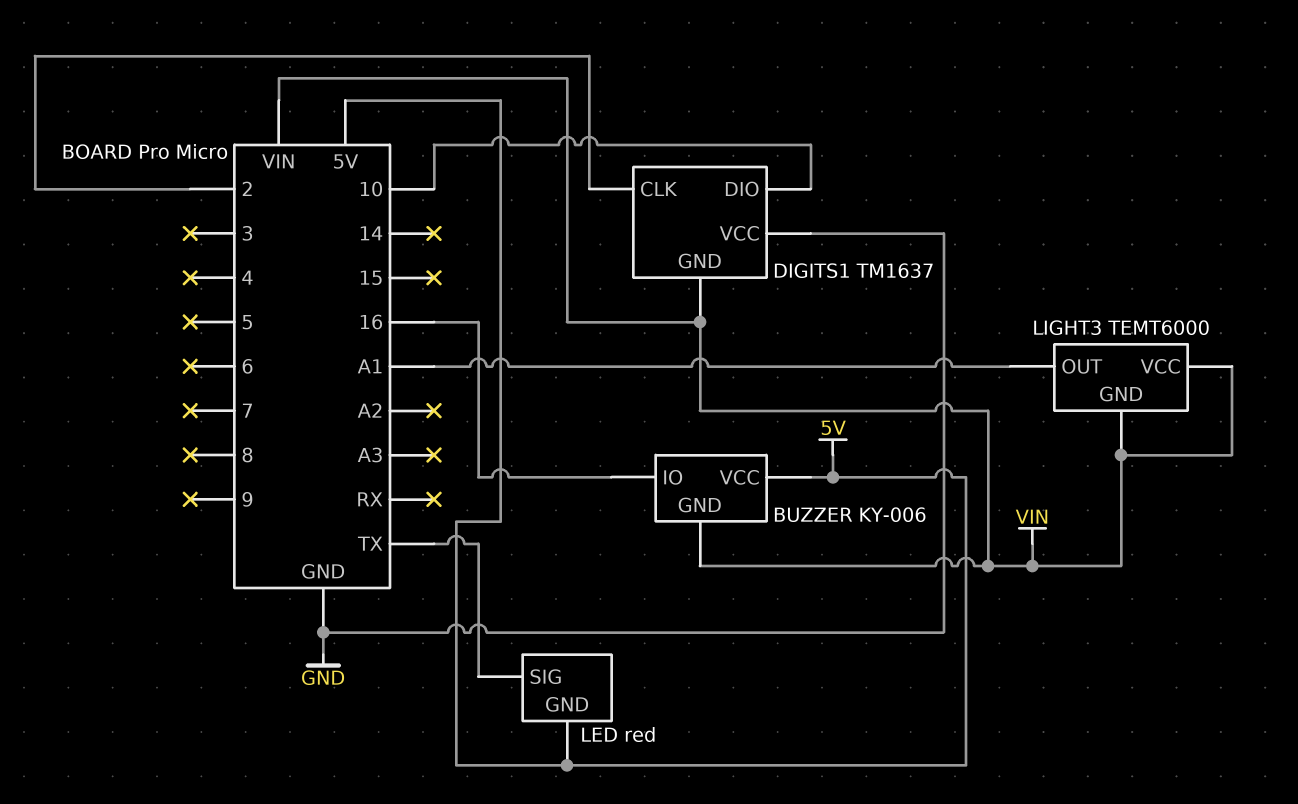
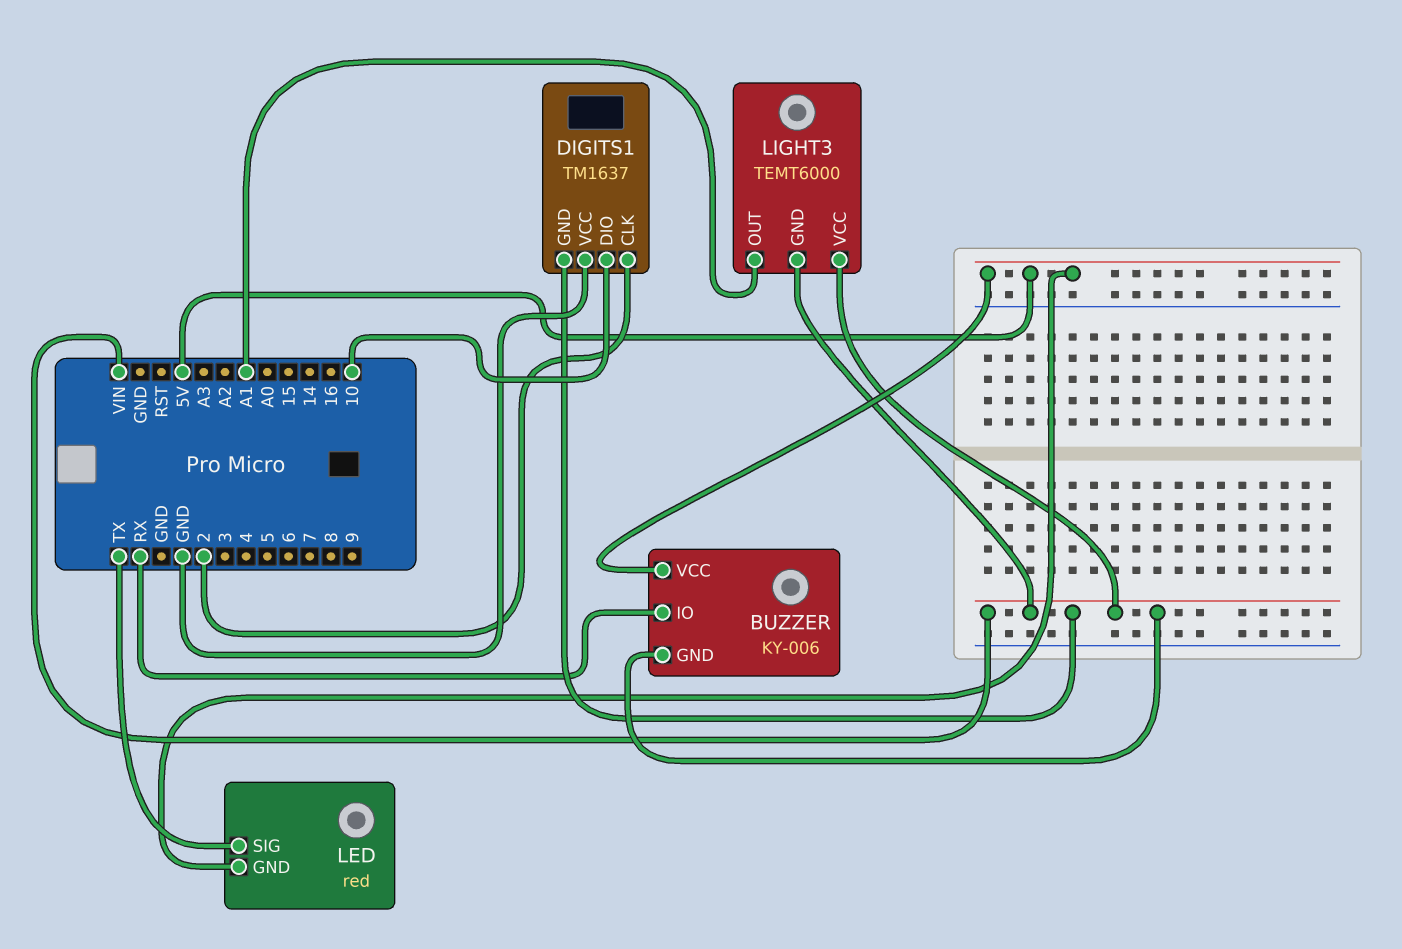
BUZZER pin IO: 16 -> RX

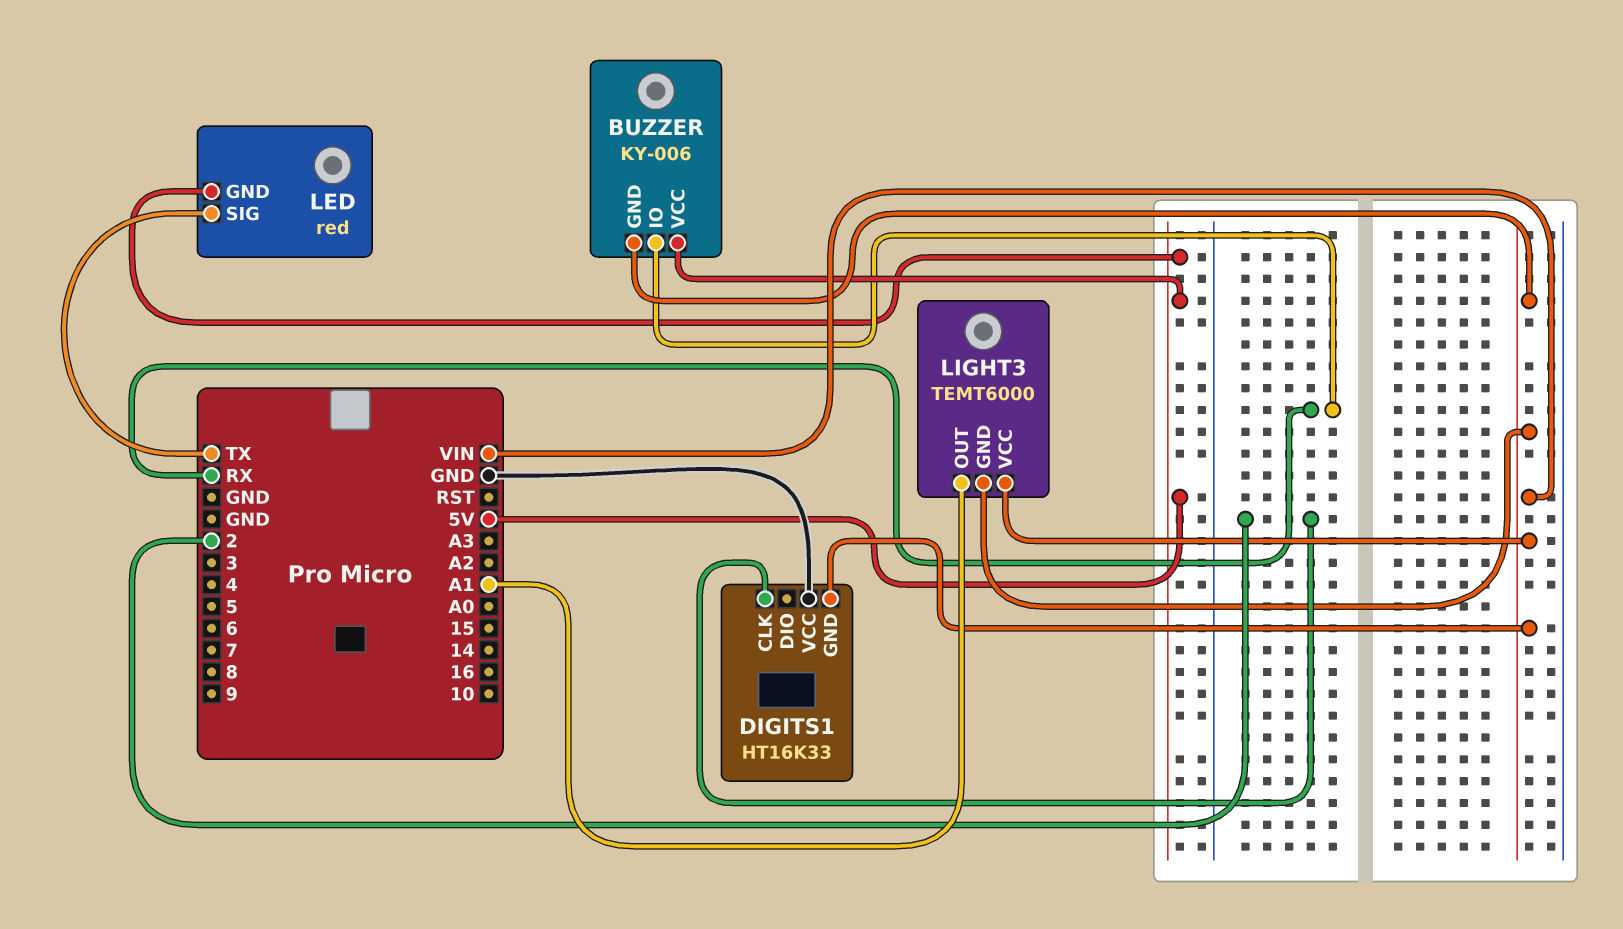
DIGITS1: TM1637 -> HT16K33
DIGITS1 pin DIO: 10 -> none

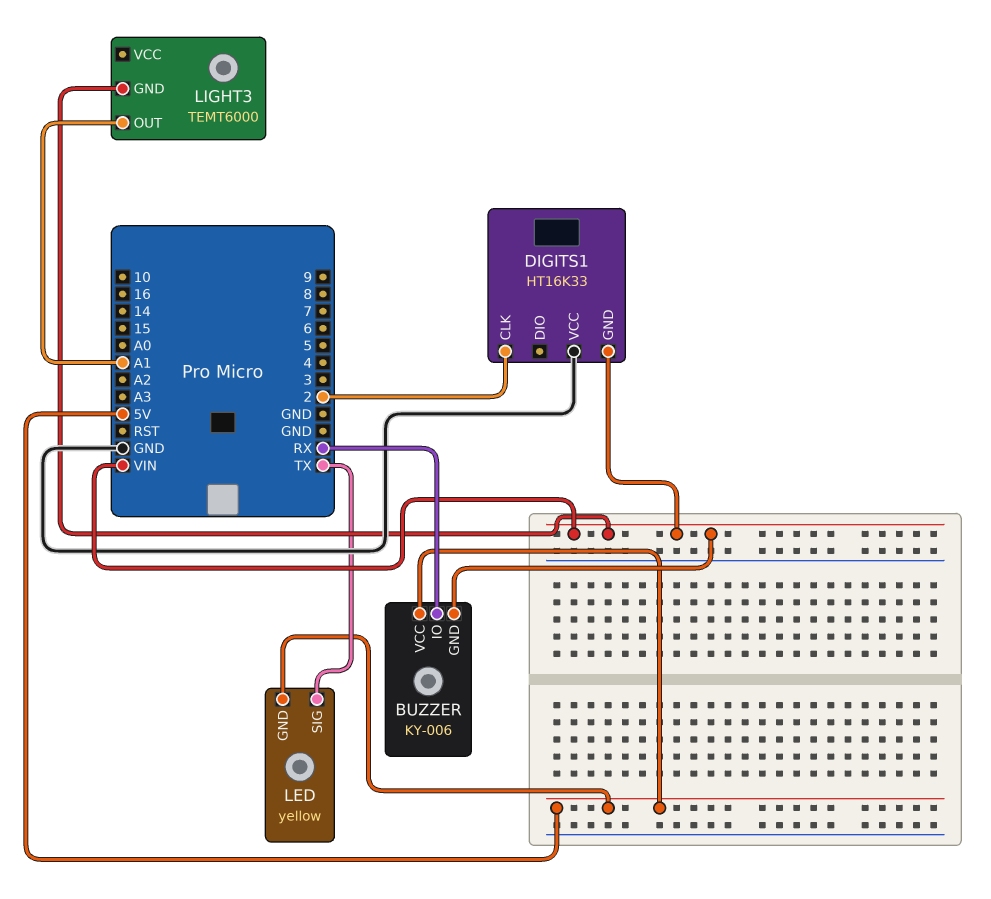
LED: red -> yellow
LIGHT3 pin VCC: VIN -> none

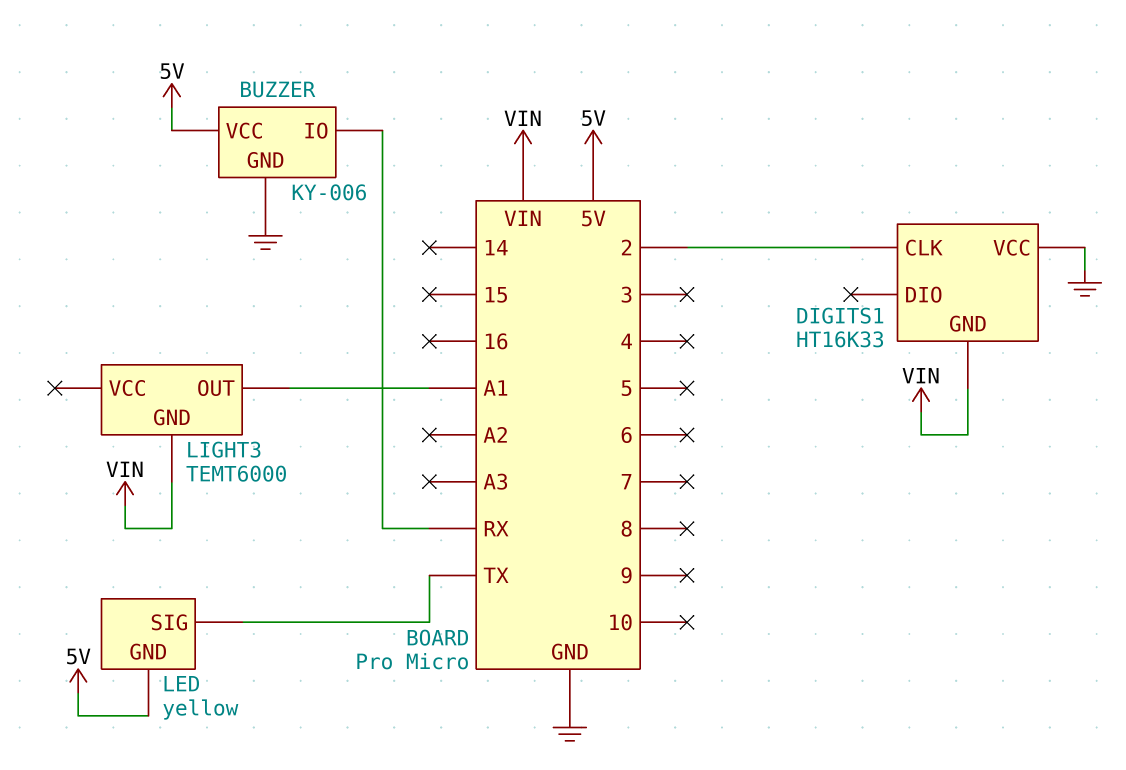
BUZZER pin GND: VIN -> GND

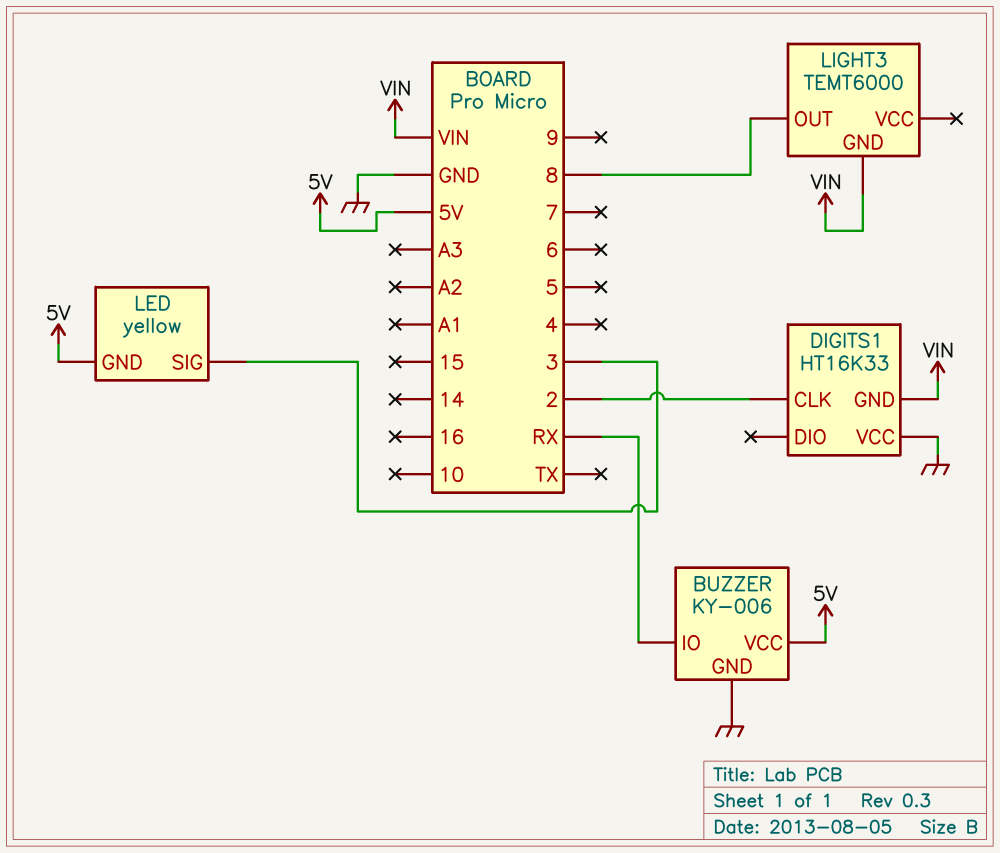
LED pin SIG: TX -> 3
LIGHT3 pin OUT: A1 -> 8

